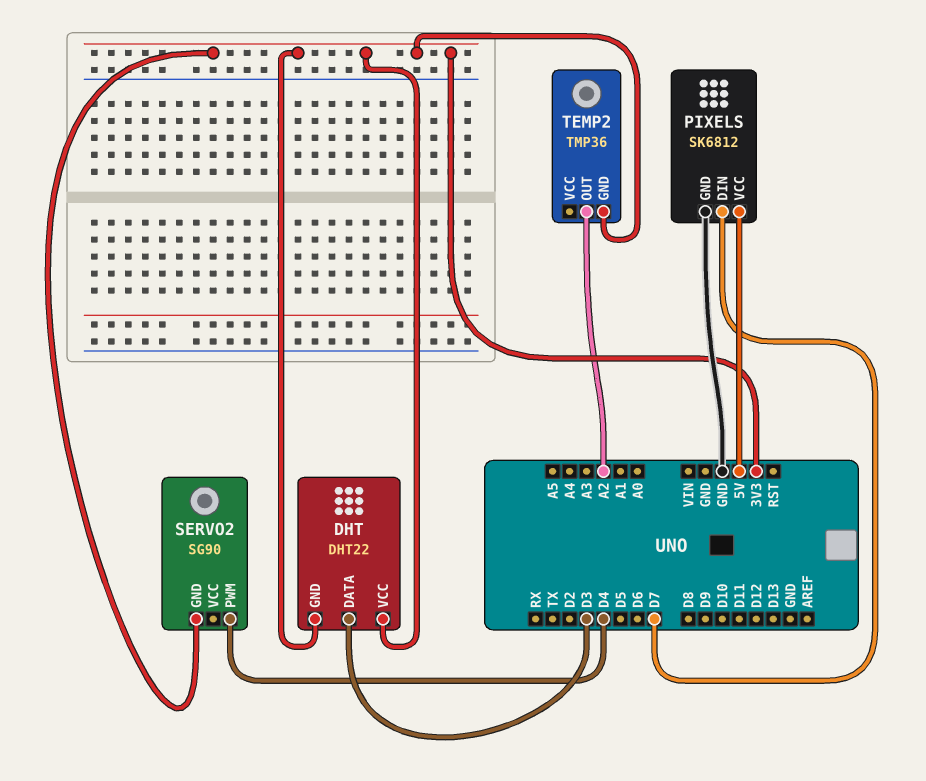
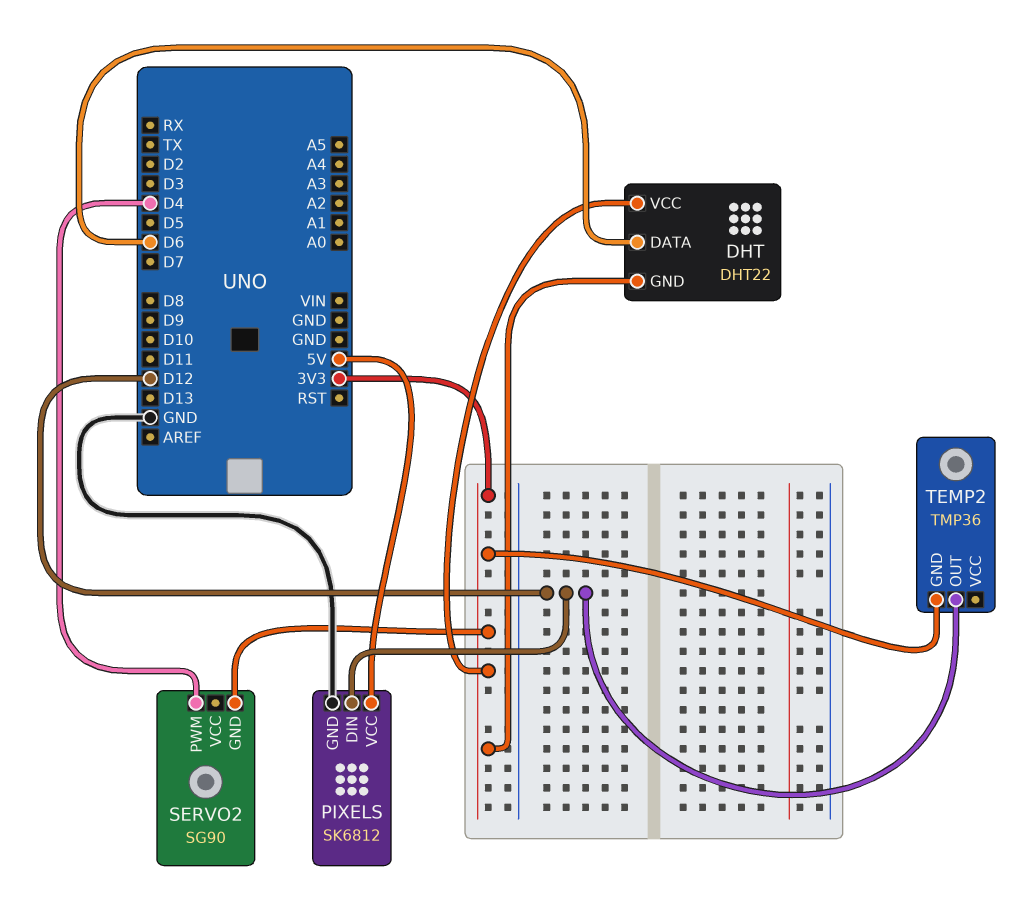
DHT pin DATA: D3 -> D6
PIXELS pin DIN: D7 -> D12
TEMP2 pin OUT: A2 -> D12

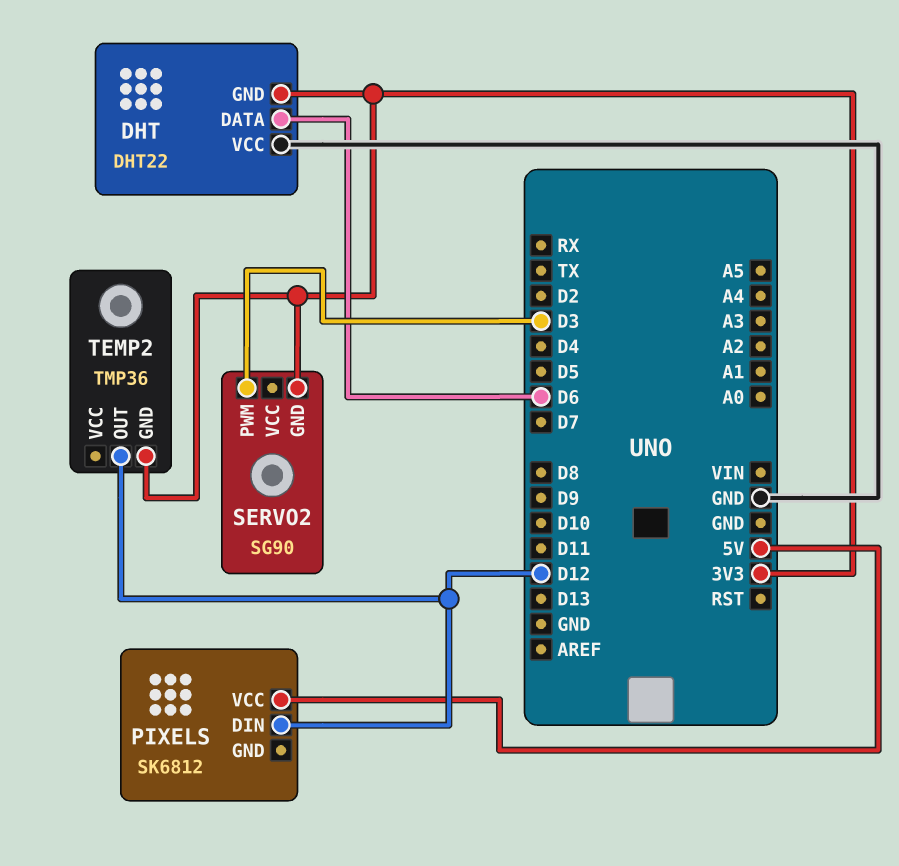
DHT pin VCC: 3V3 -> GND
PIXELS pin GND: GND -> none
SERVO2 pin PWM: D4 -> D3

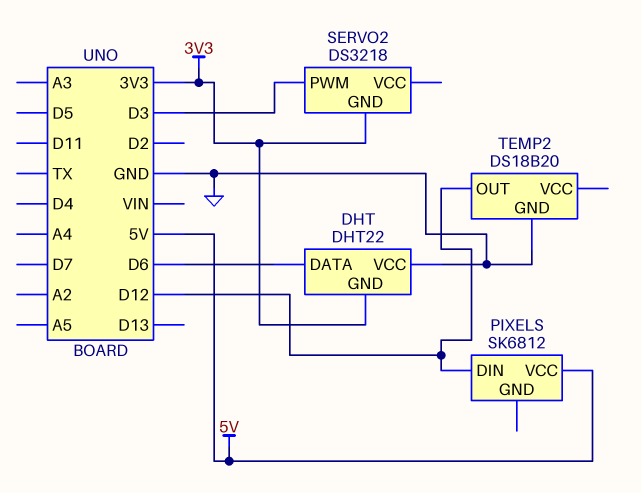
SERVO2: SG90 -> DS3218
TEMP2: TMP36 -> DS18B20
TEMP2 pin GND: 3V3 -> GND

